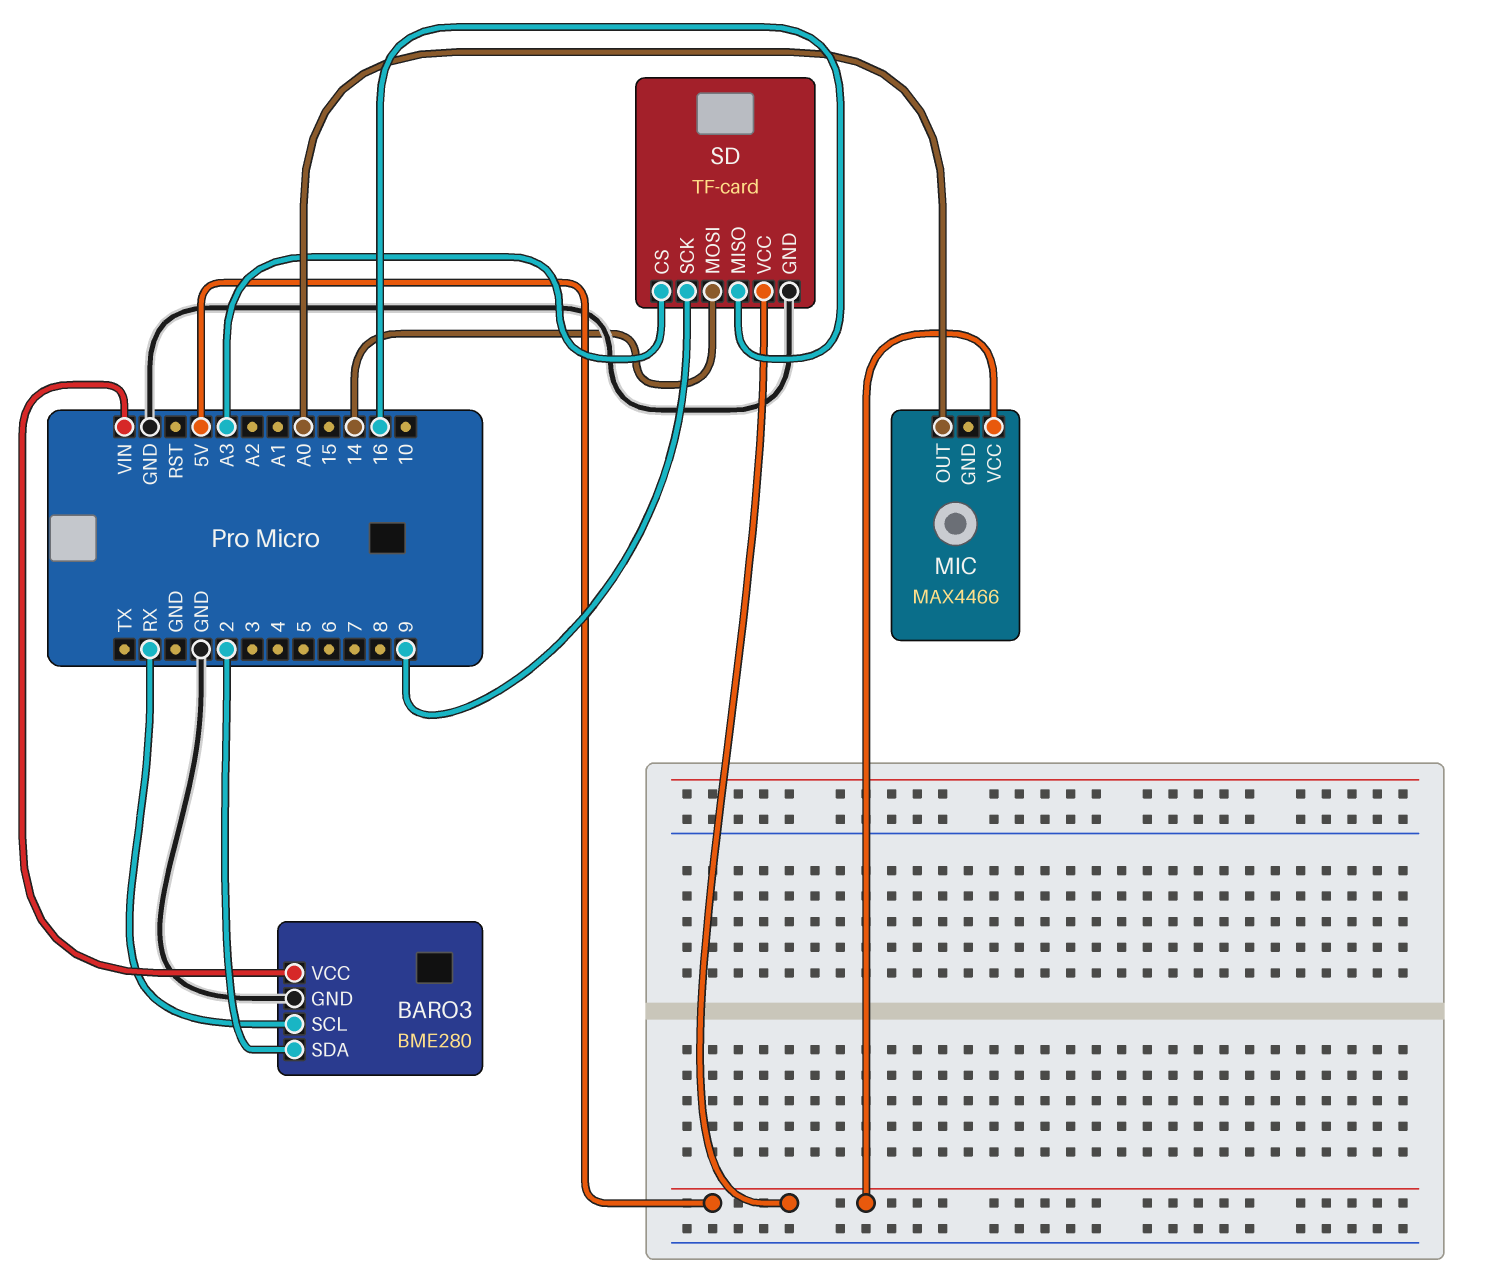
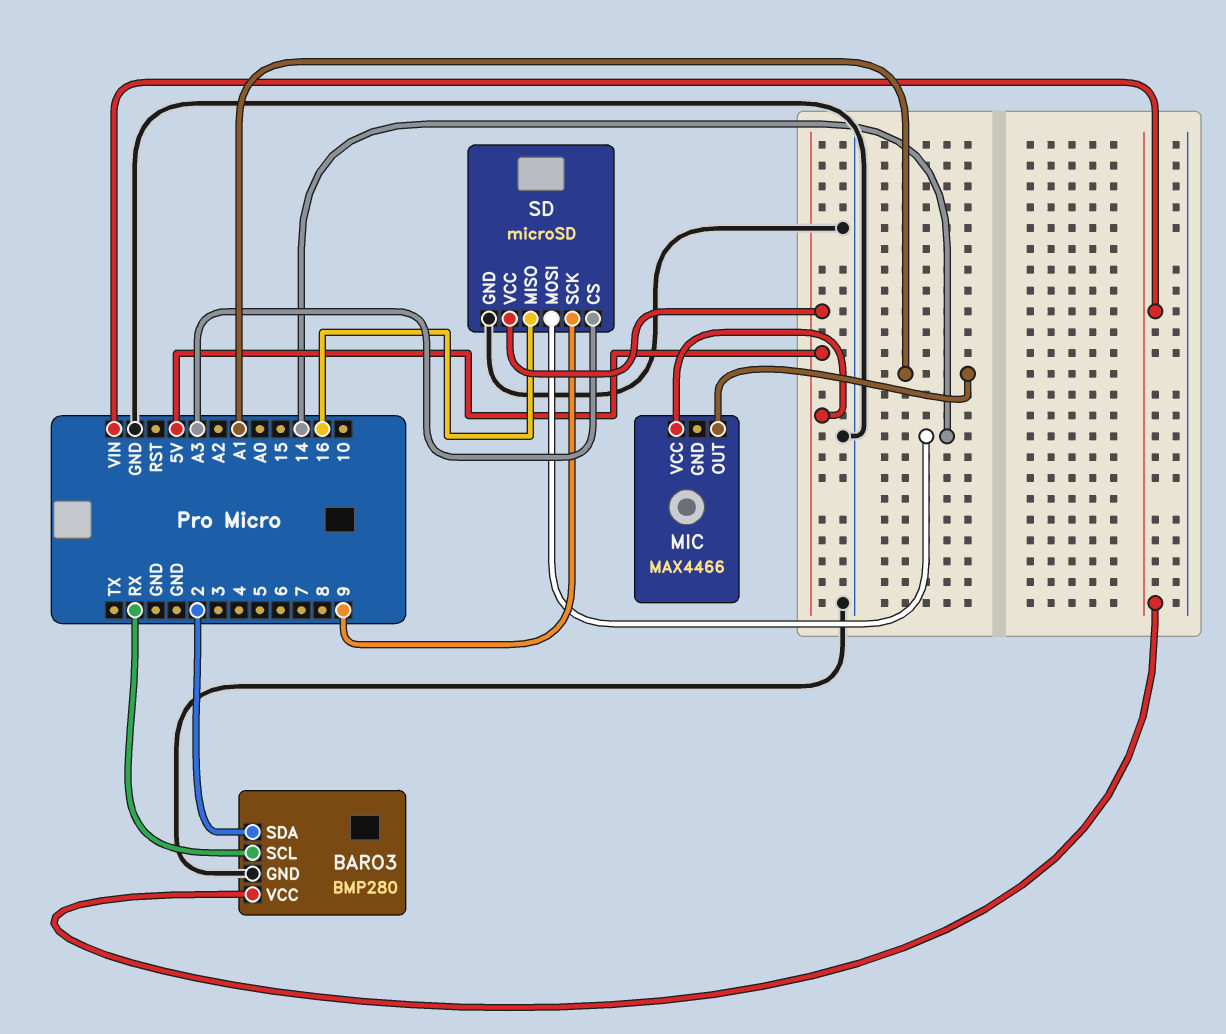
BARO3: BME280 -> BMP280
MIC pin OUT: A0 -> A1
SD: TF-card -> microSD

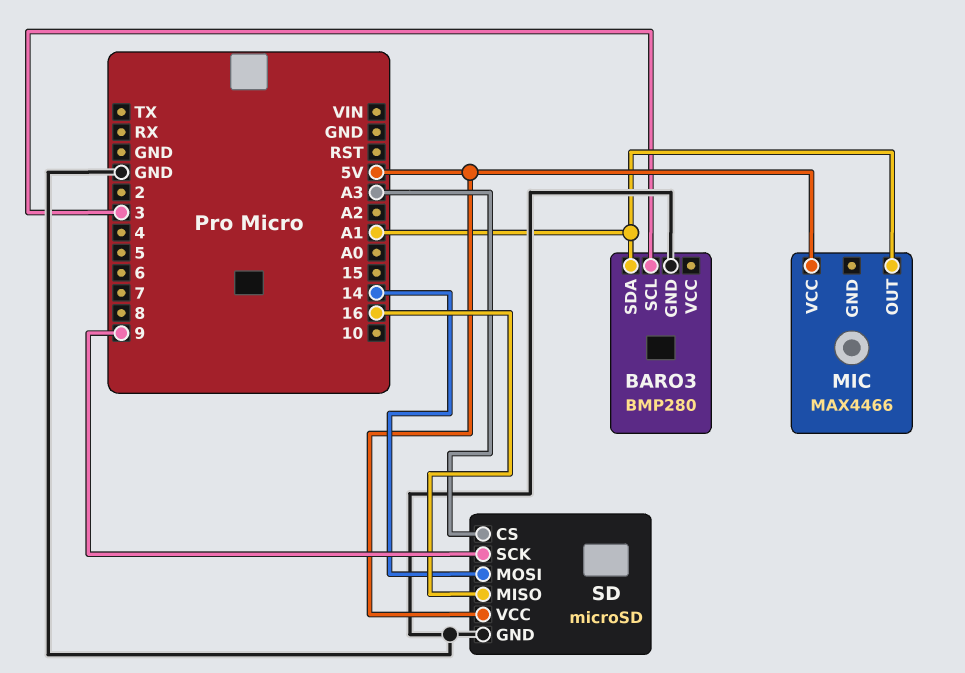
BARO3 pin SCL: RX -> 3
BARO3 pin SDA: 2 -> A1
BARO3 pin VCC: VIN -> none

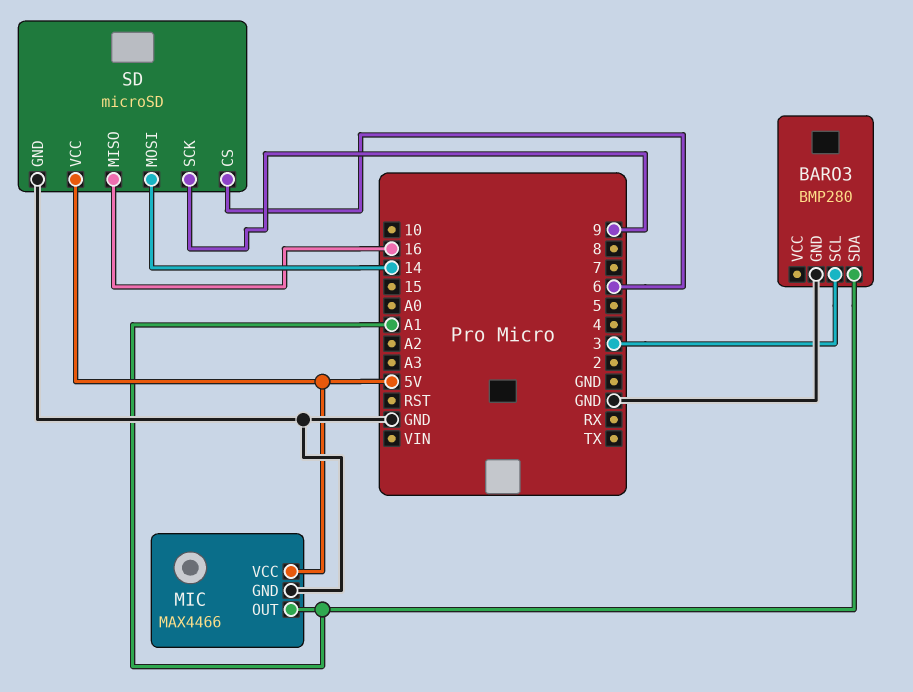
MIC pin GND: none -> GND
SD pin CS: A3 -> 6

